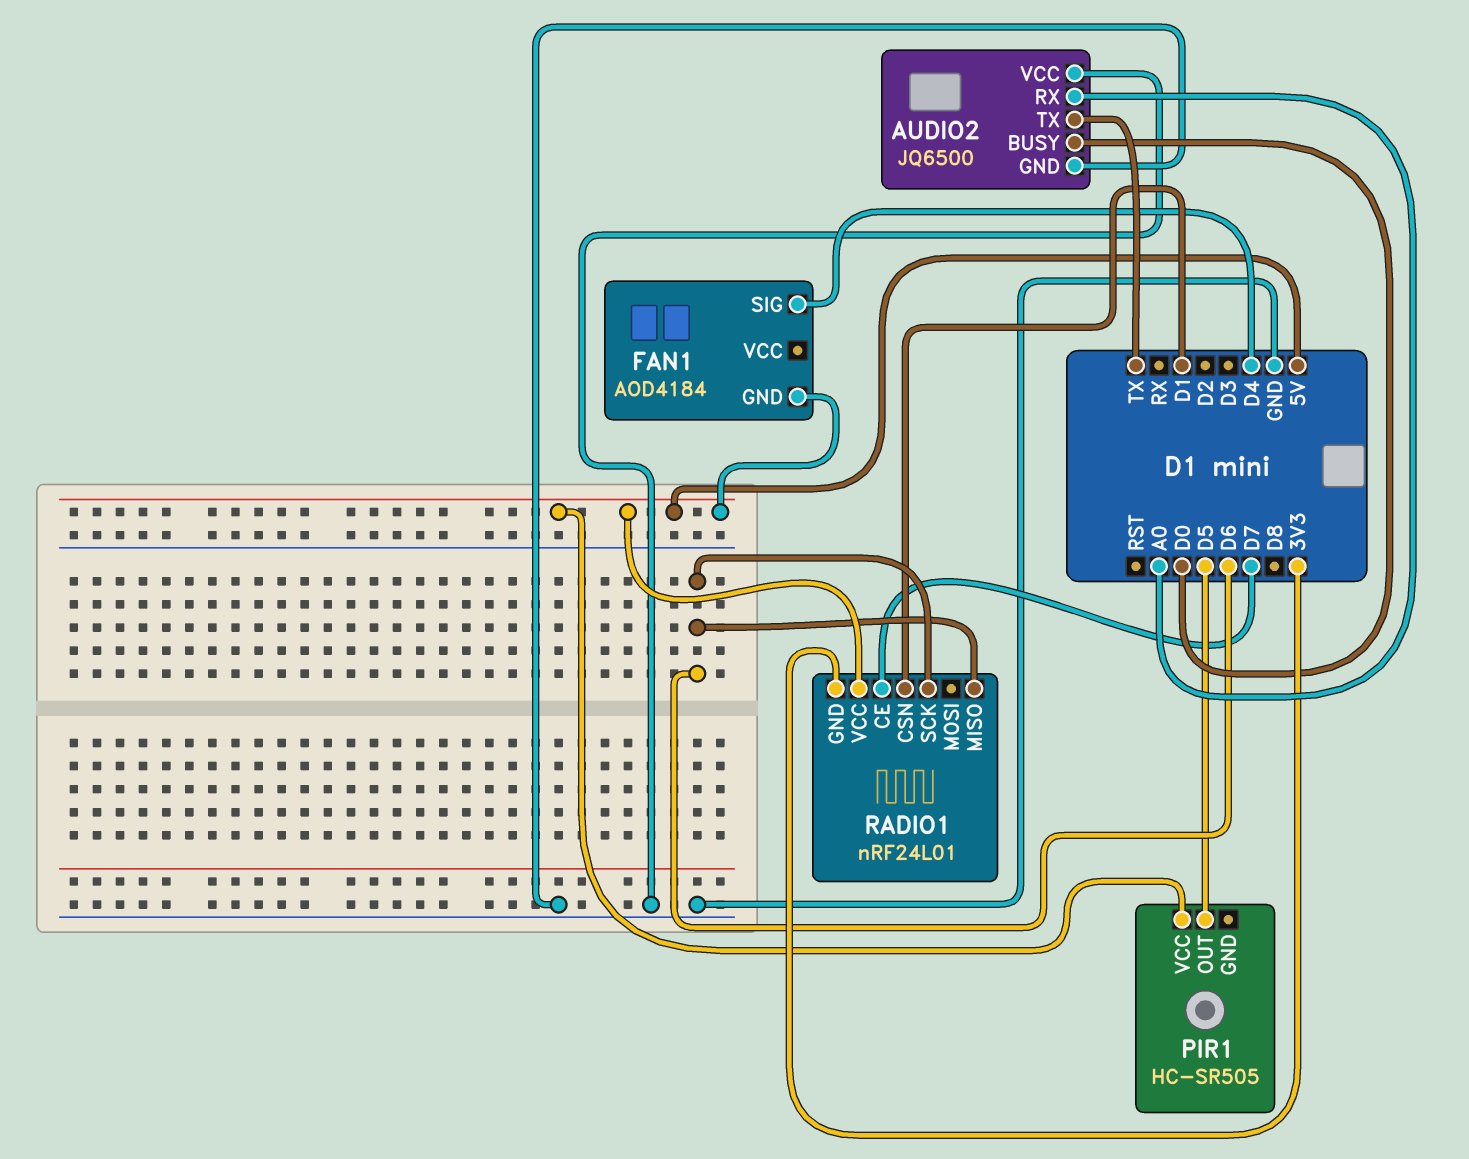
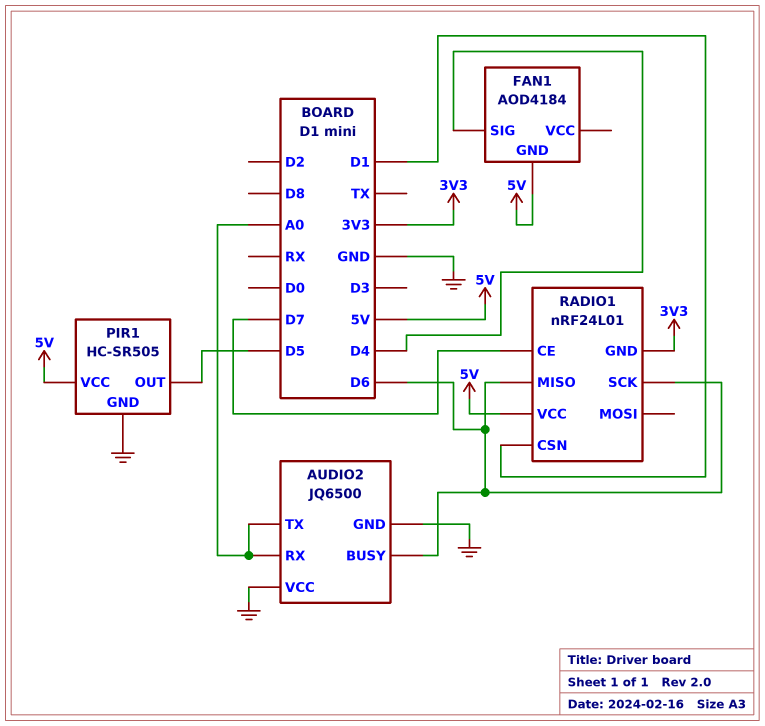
AUDIO2 pin BUSY: D0 -> D6
AUDIO2 pin TX: TX -> A0
PIR1 pin GND: none -> GND

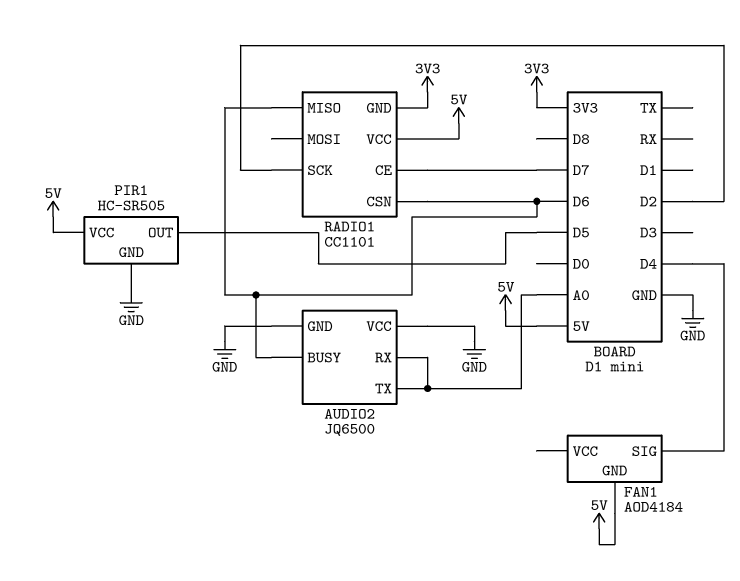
RADIO1: nRF24L01 -> CC1101
RADIO1 pin CSN: D1 -> D6
RADIO1 pin SCK: D6 -> D2

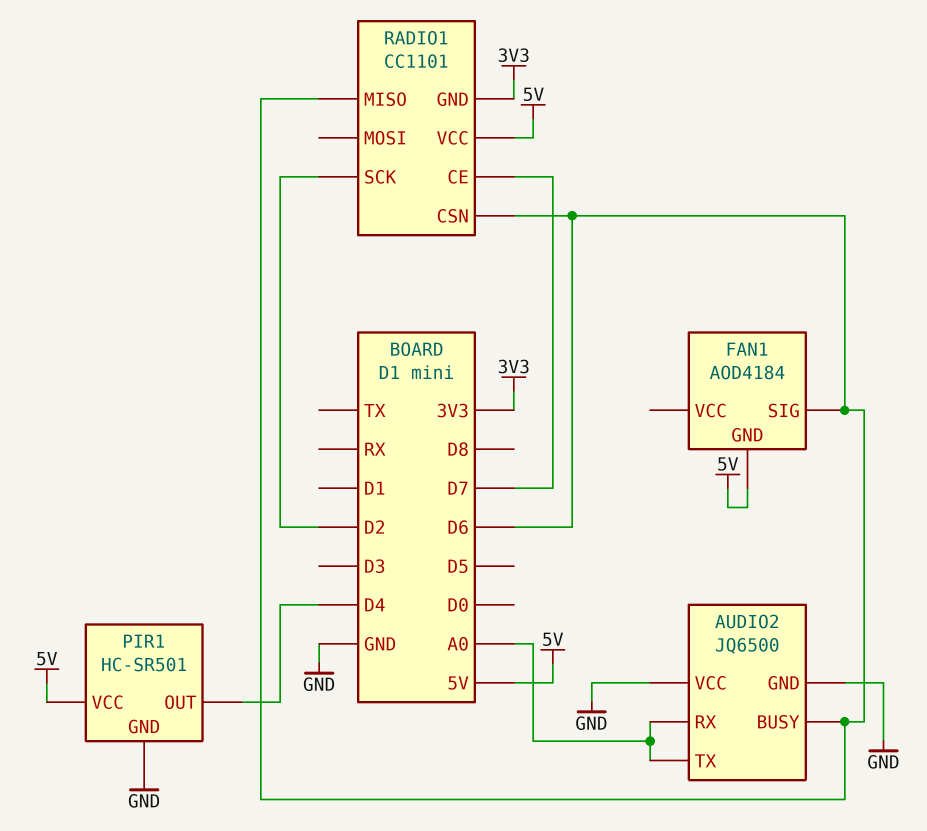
FAN1 pin SIG: D4 -> D6
PIR1: HC-SR505 -> HC-SR501
PIR1 pin OUT: D5 -> D4

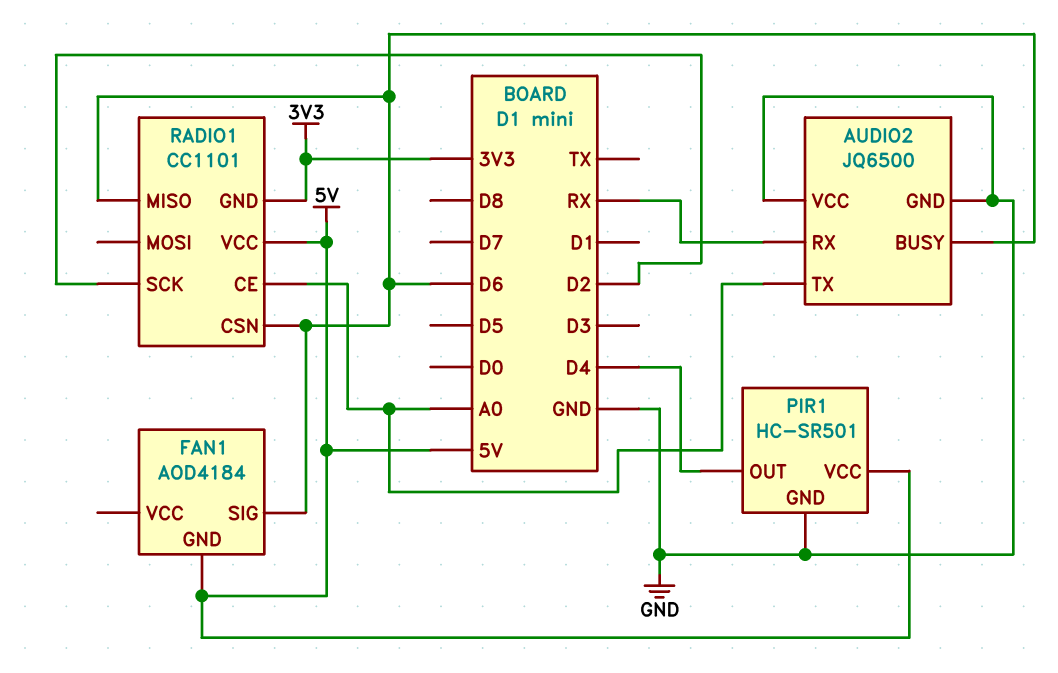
AUDIO2 pin RX: A0 -> RX
RADIO1 pin CE: D7 -> A0

